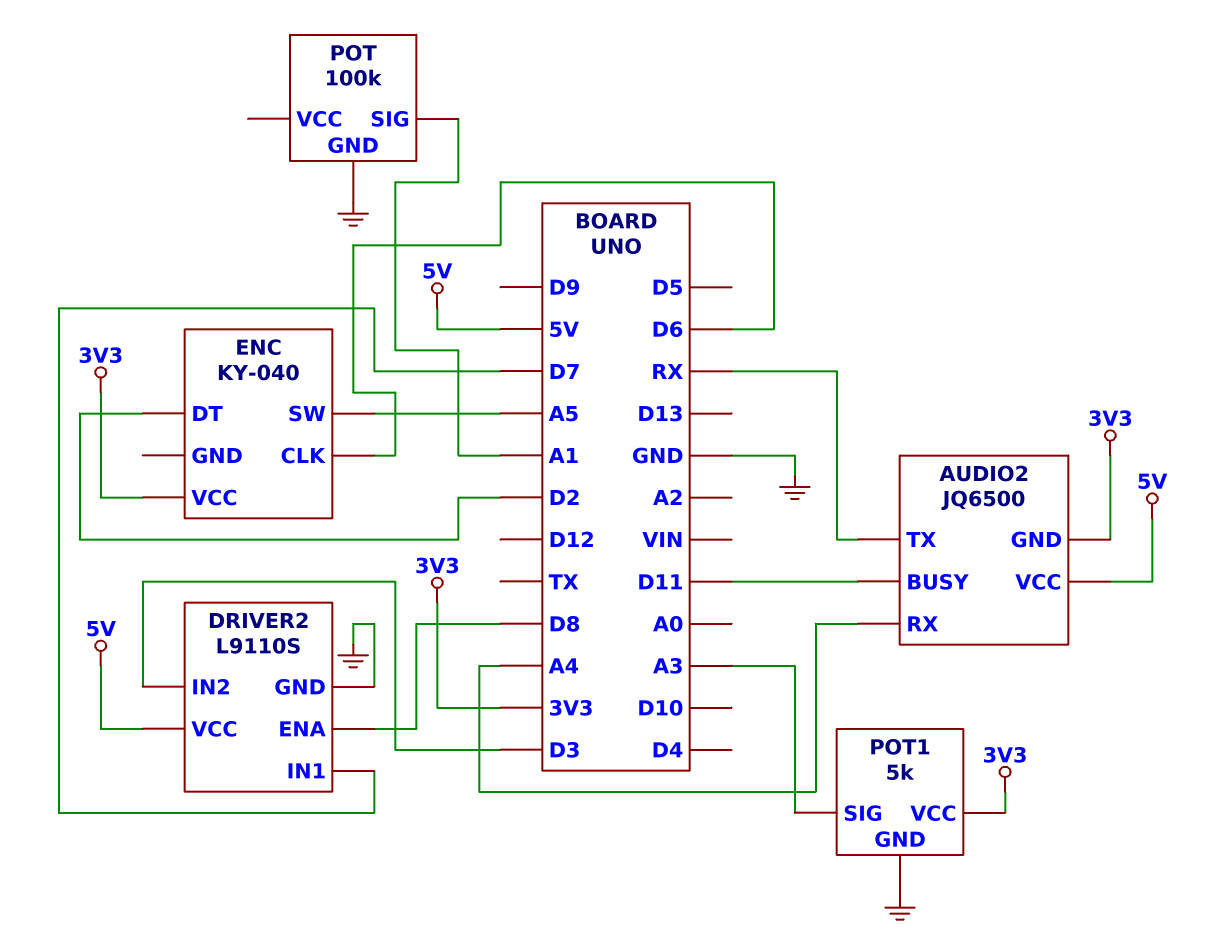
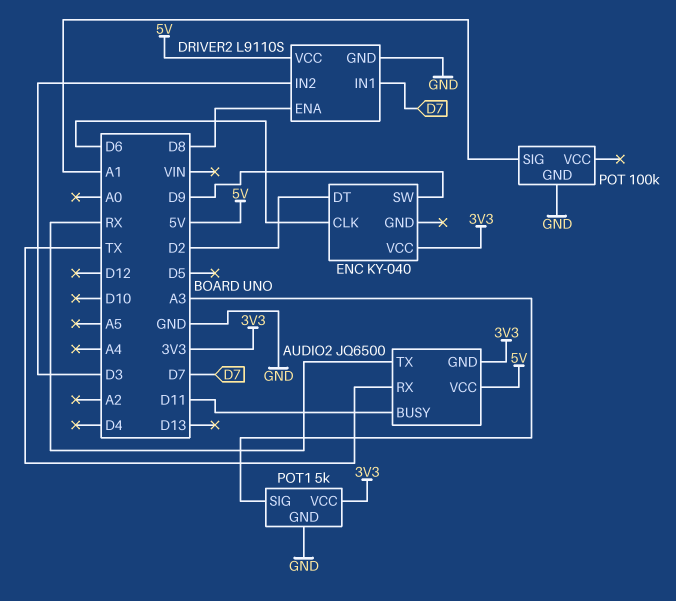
AUDIO2 pin RX: A4 -> TX
ENC pin SW: A5 -> D9

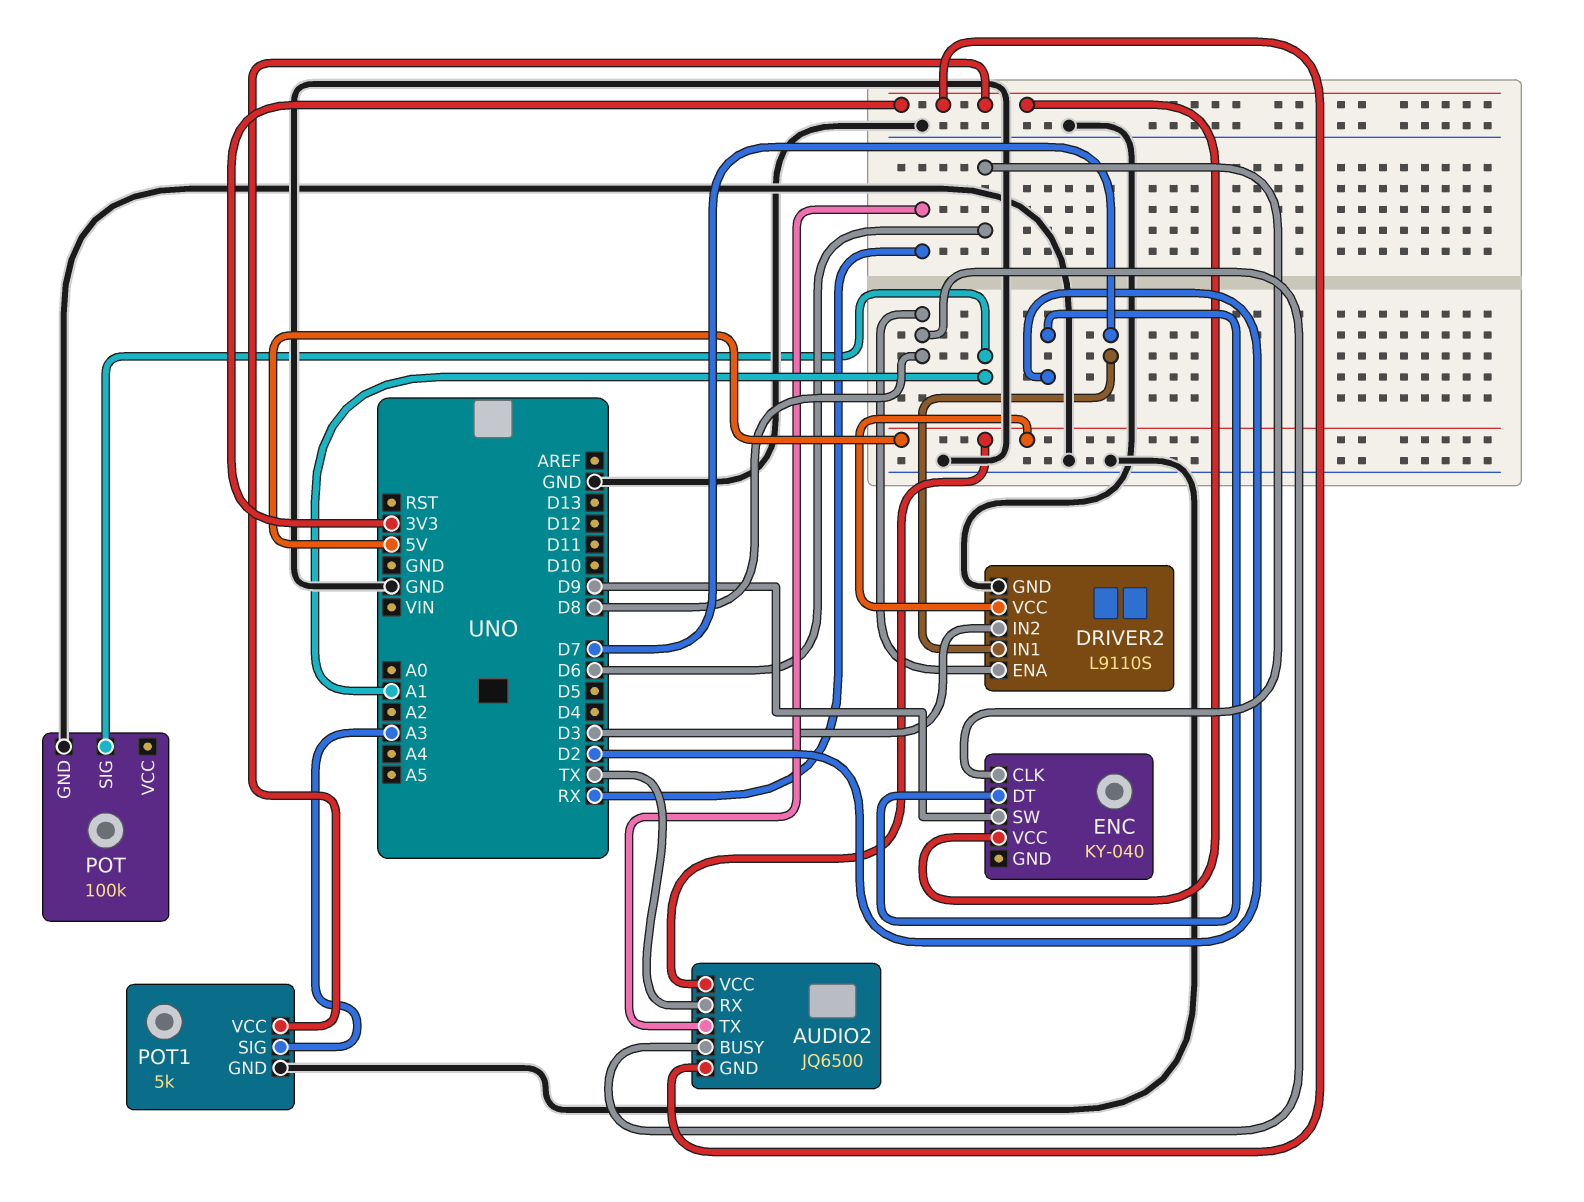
AUDIO2 pin BUSY: D11 -> D8

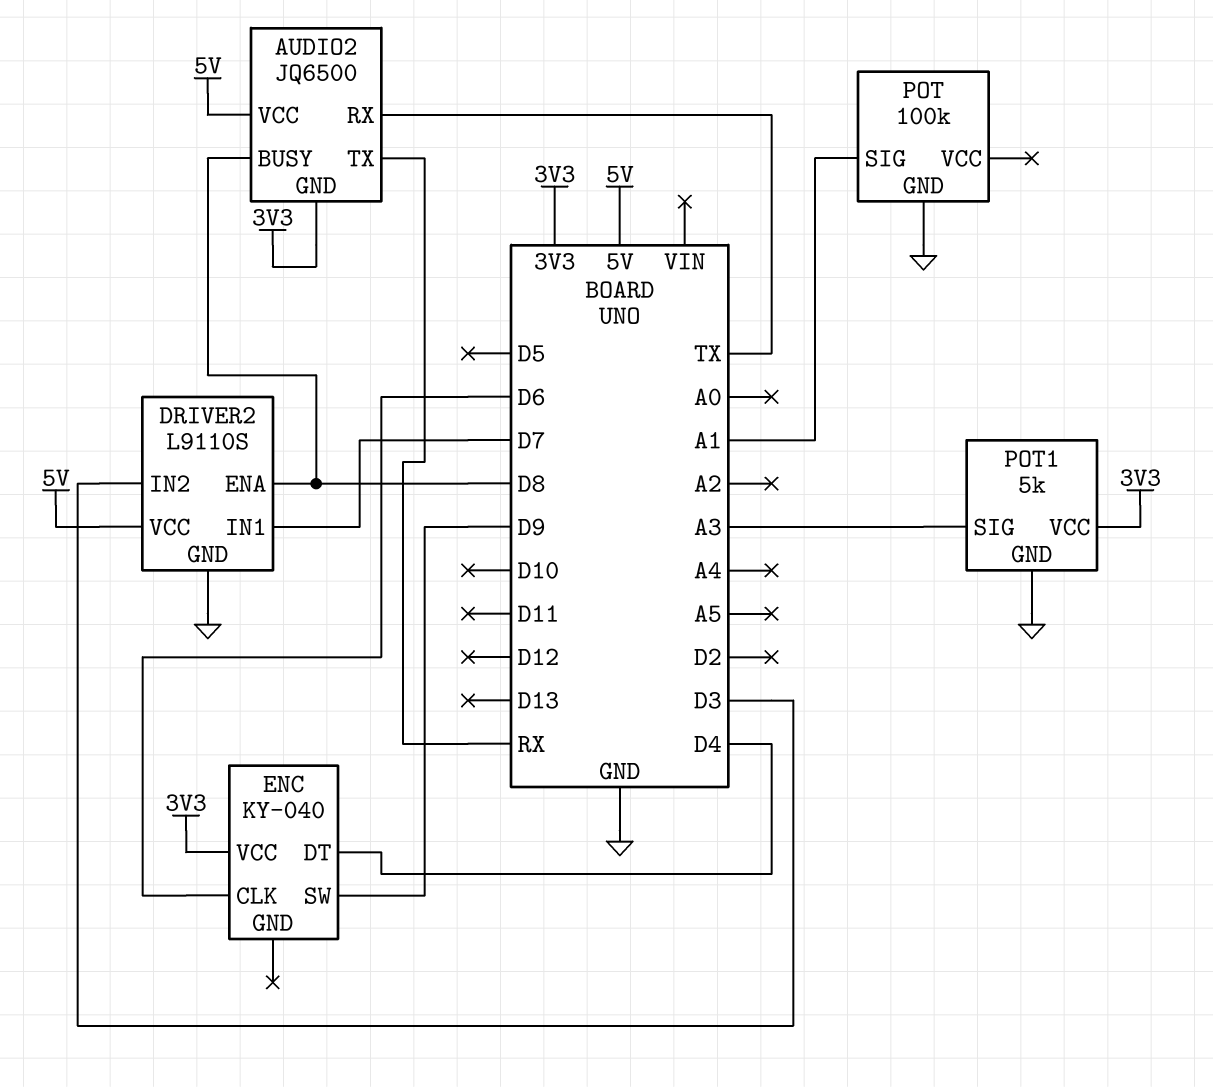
ENC pin DT: D2 -> D4

